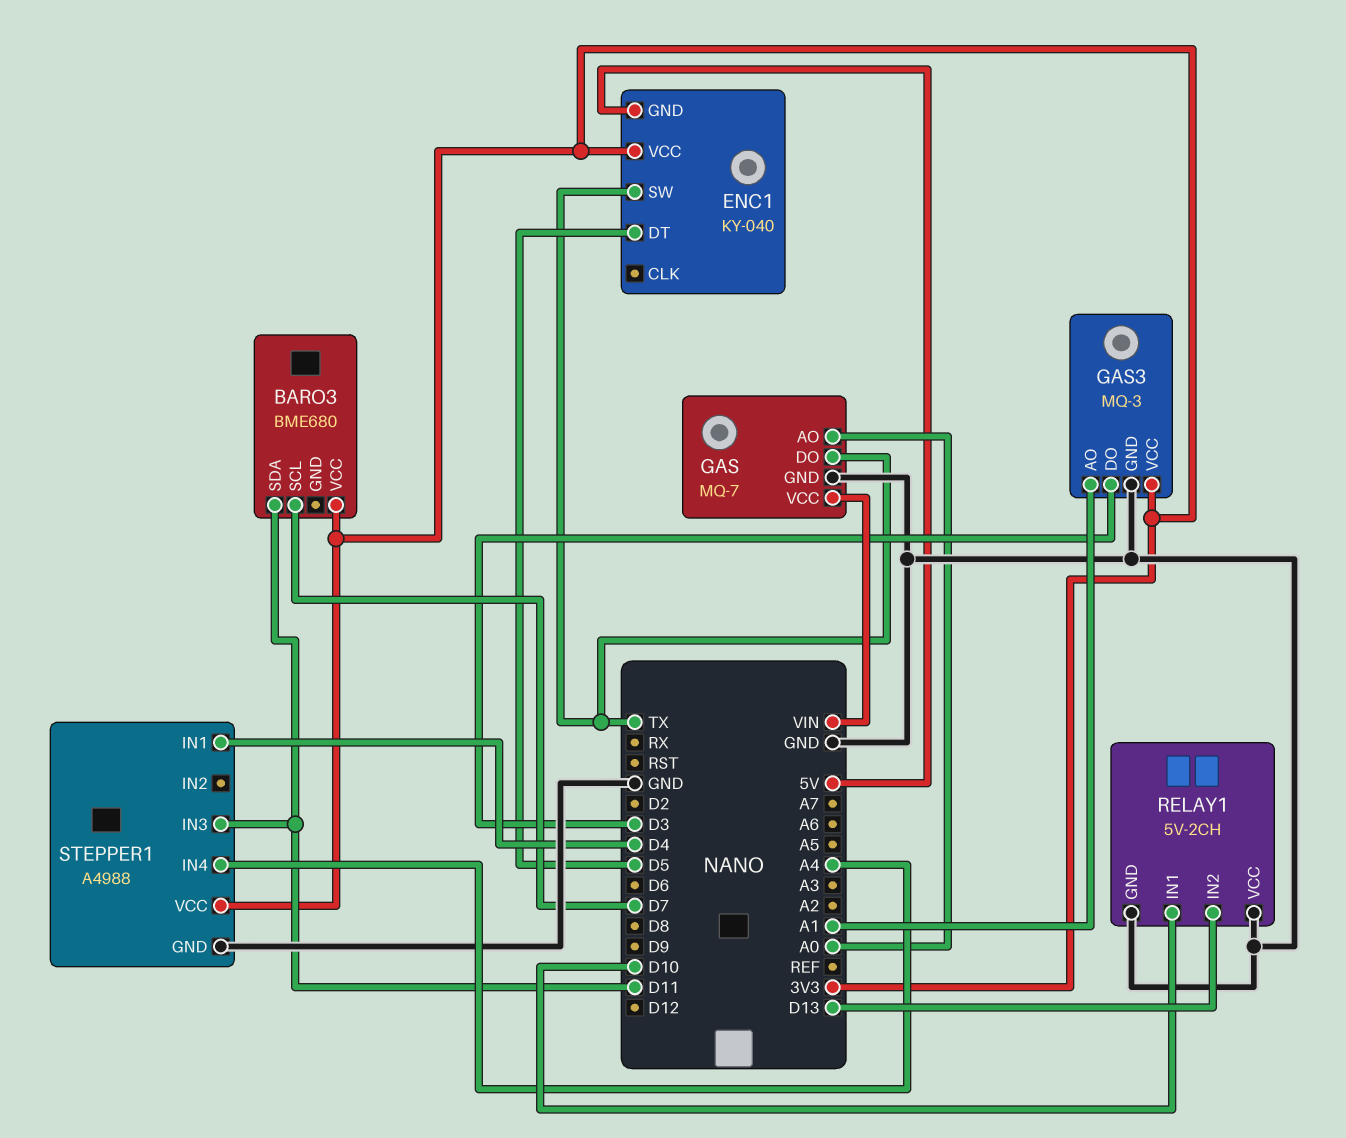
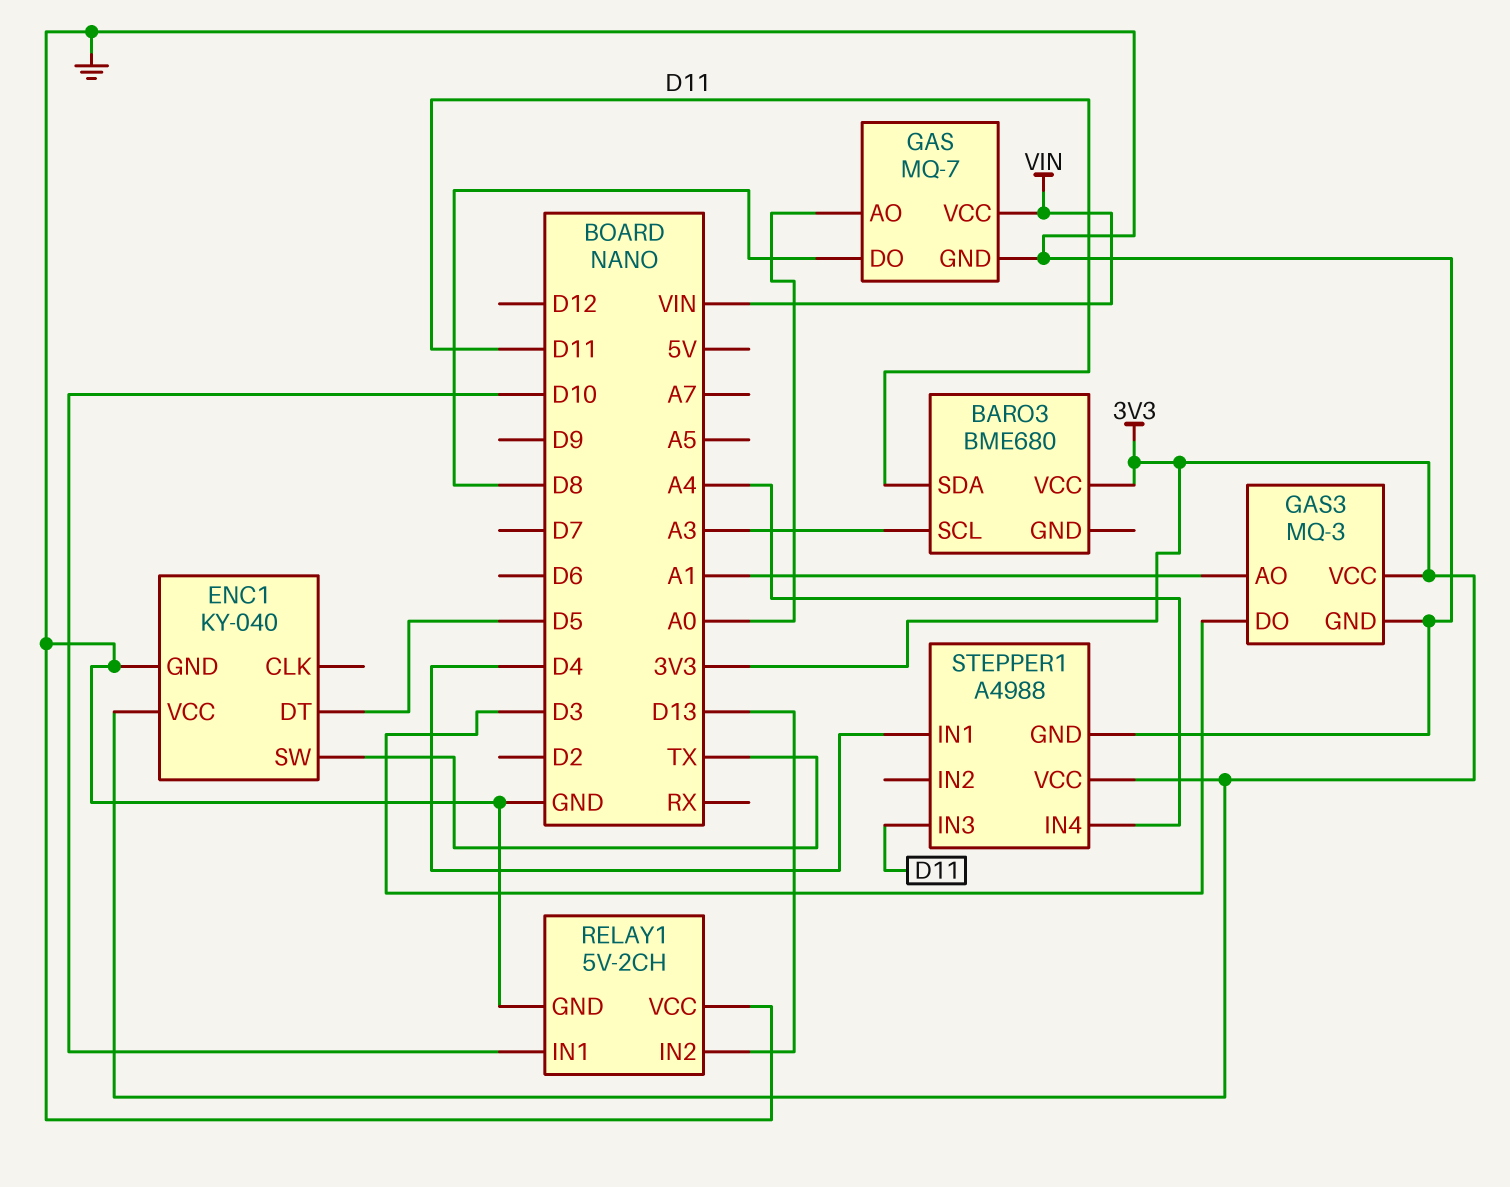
BARO3 pin SCL: D7 -> A3
ENC1 pin GND: 5V -> GND
GAS pin DO: TX -> D8

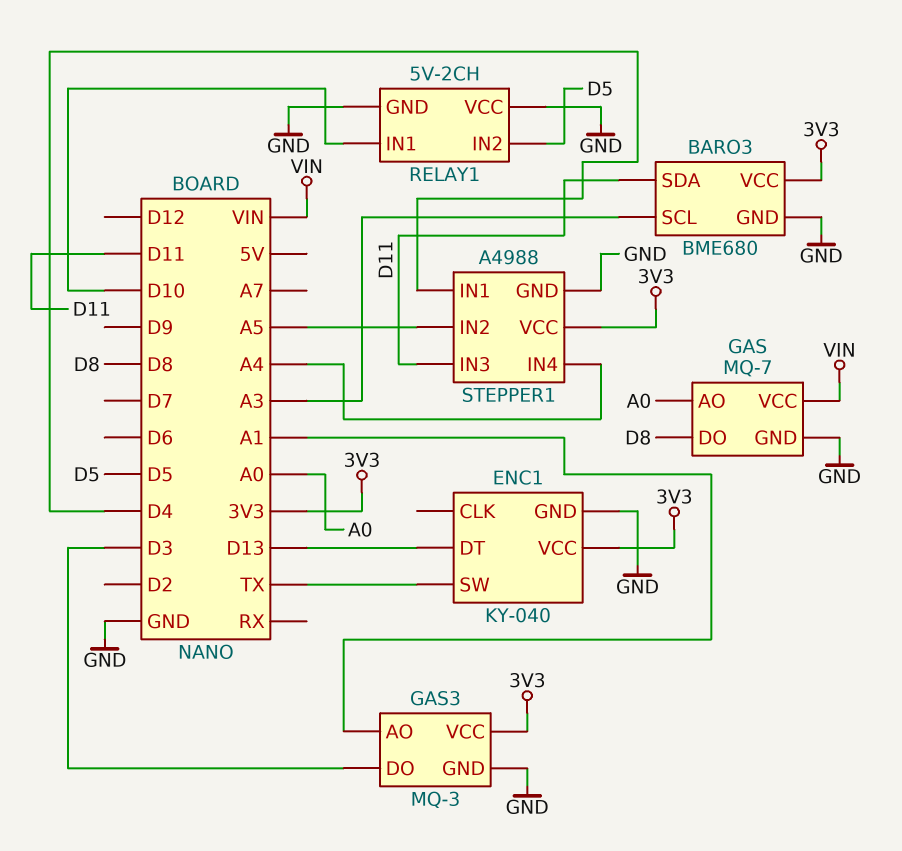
BARO3 pin GND: none -> GND
ENC1 pin DT: D5 -> D13
RELAY1 pin IN2: D13 -> D5
STEPPER1 pin IN2: none -> A5

